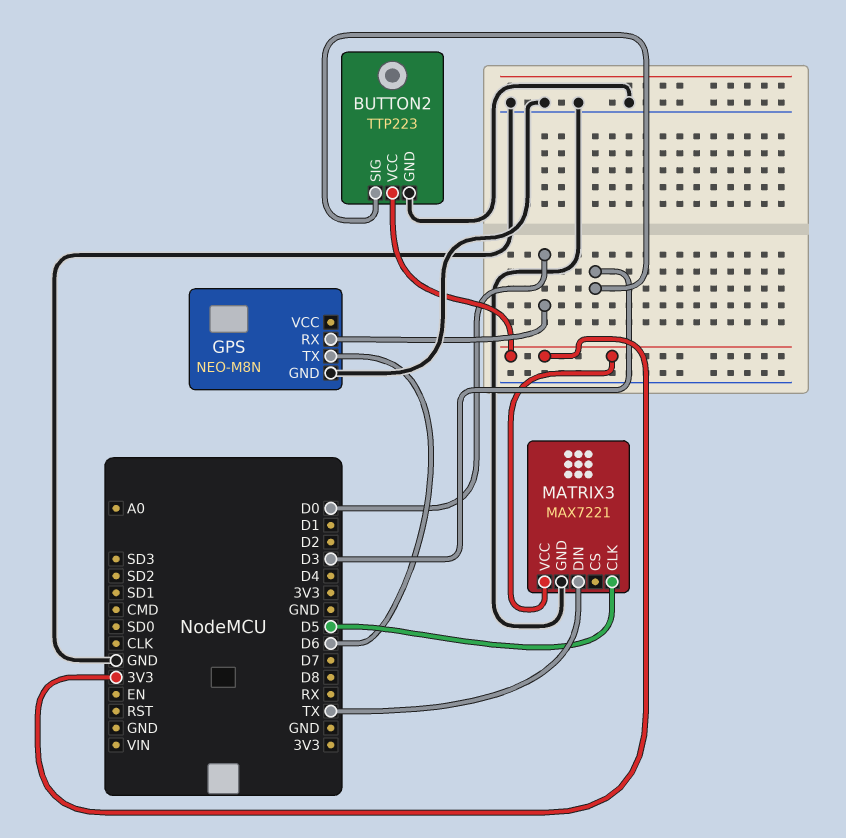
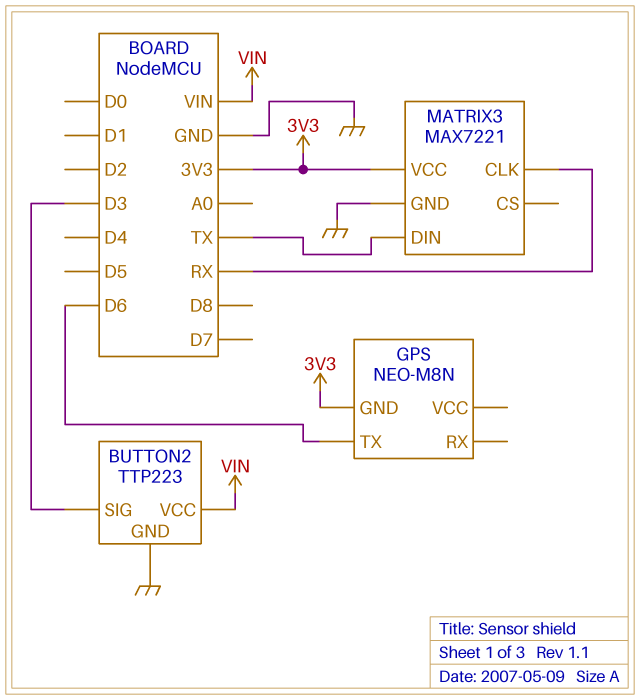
BUTTON2 pin VCC: 3V3 -> VIN
GPS pin GND: GND -> 3V3
GPS pin RX: D0 -> none
MATRIX3 pin CLK: D5 -> RX

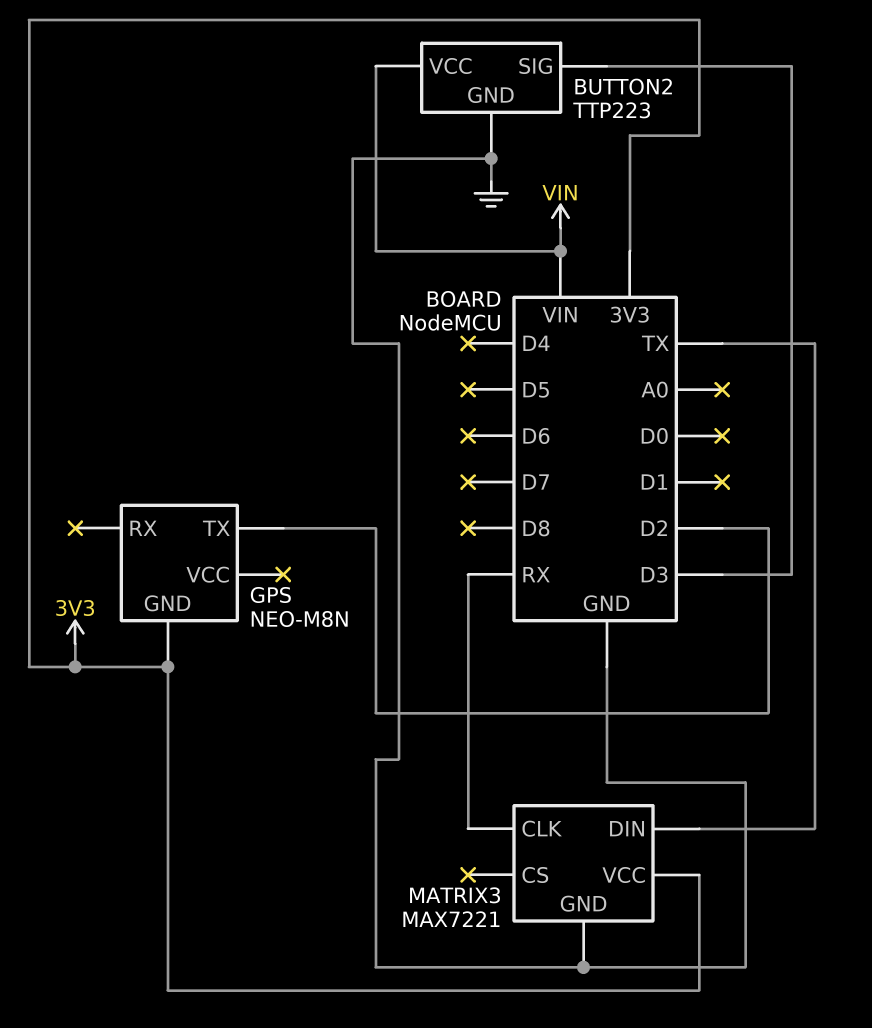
GPS pin TX: D6 -> D2

